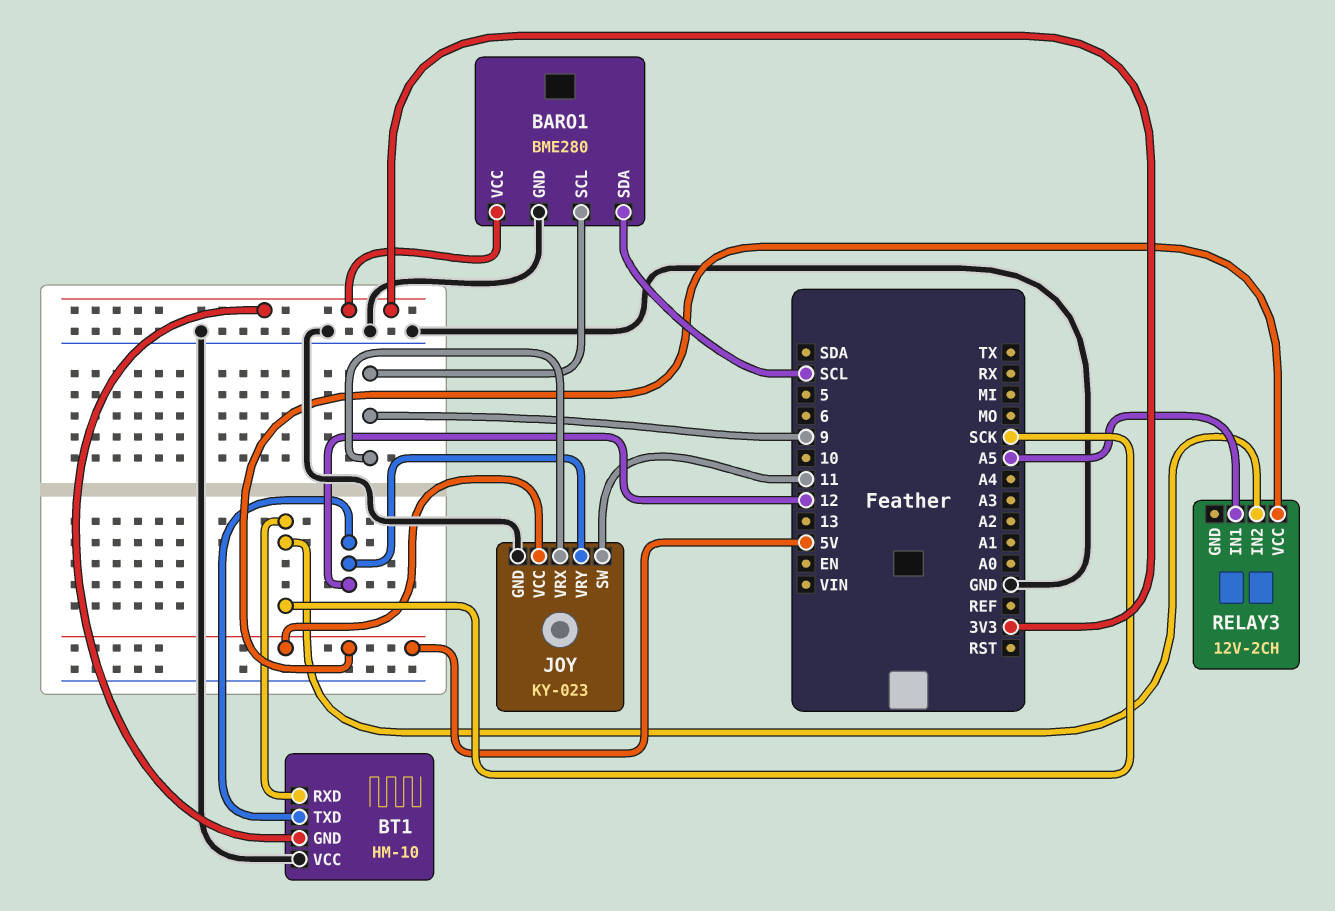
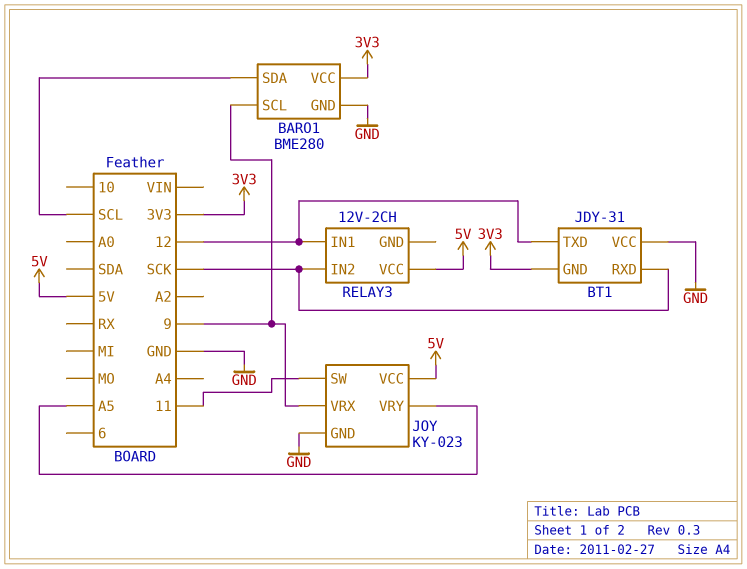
BT1: HM-10 -> JDY-31
JOY pin VRY: 12 -> A5
RELAY3 pin IN1: A5 -> 12

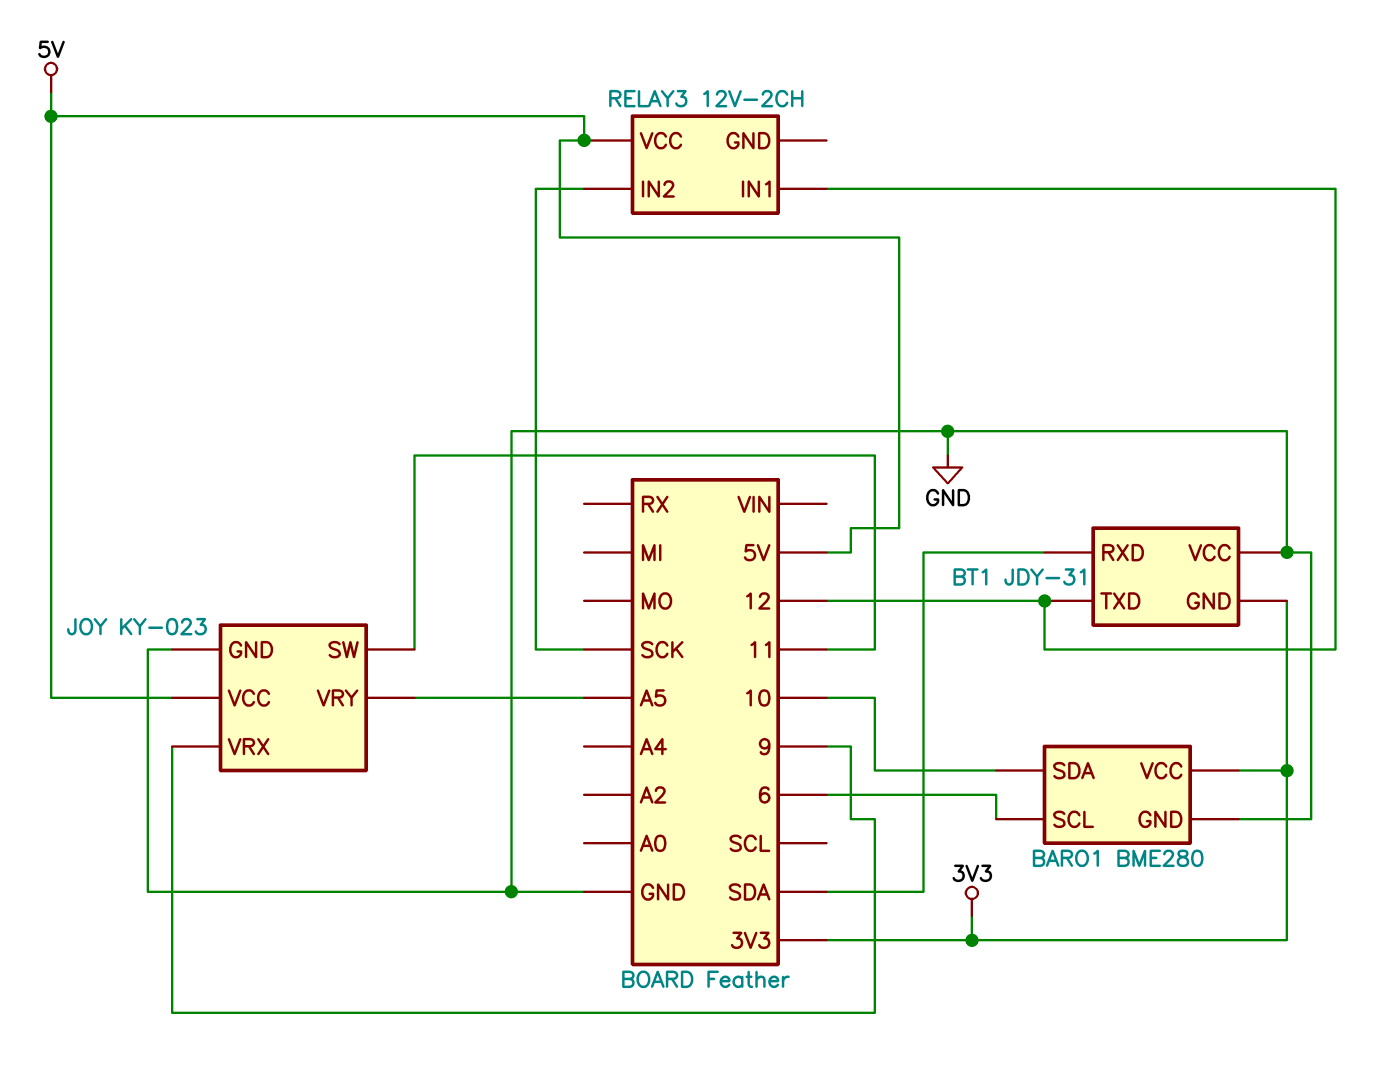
BARO1 pin SCL: 9 -> 6
BARO1 pin SDA: SCL -> 10
BT1 pin RXD: SCK -> SDA

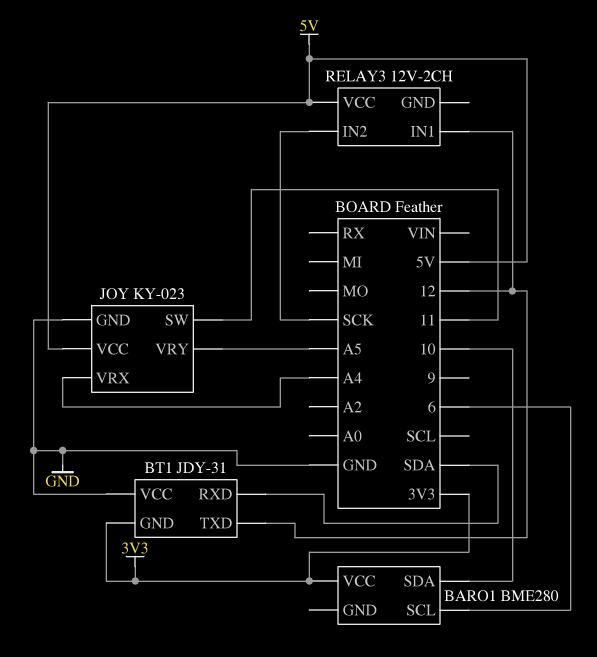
BARO1 pin GND: GND -> none
JOY pin VRX: 9 -> A4

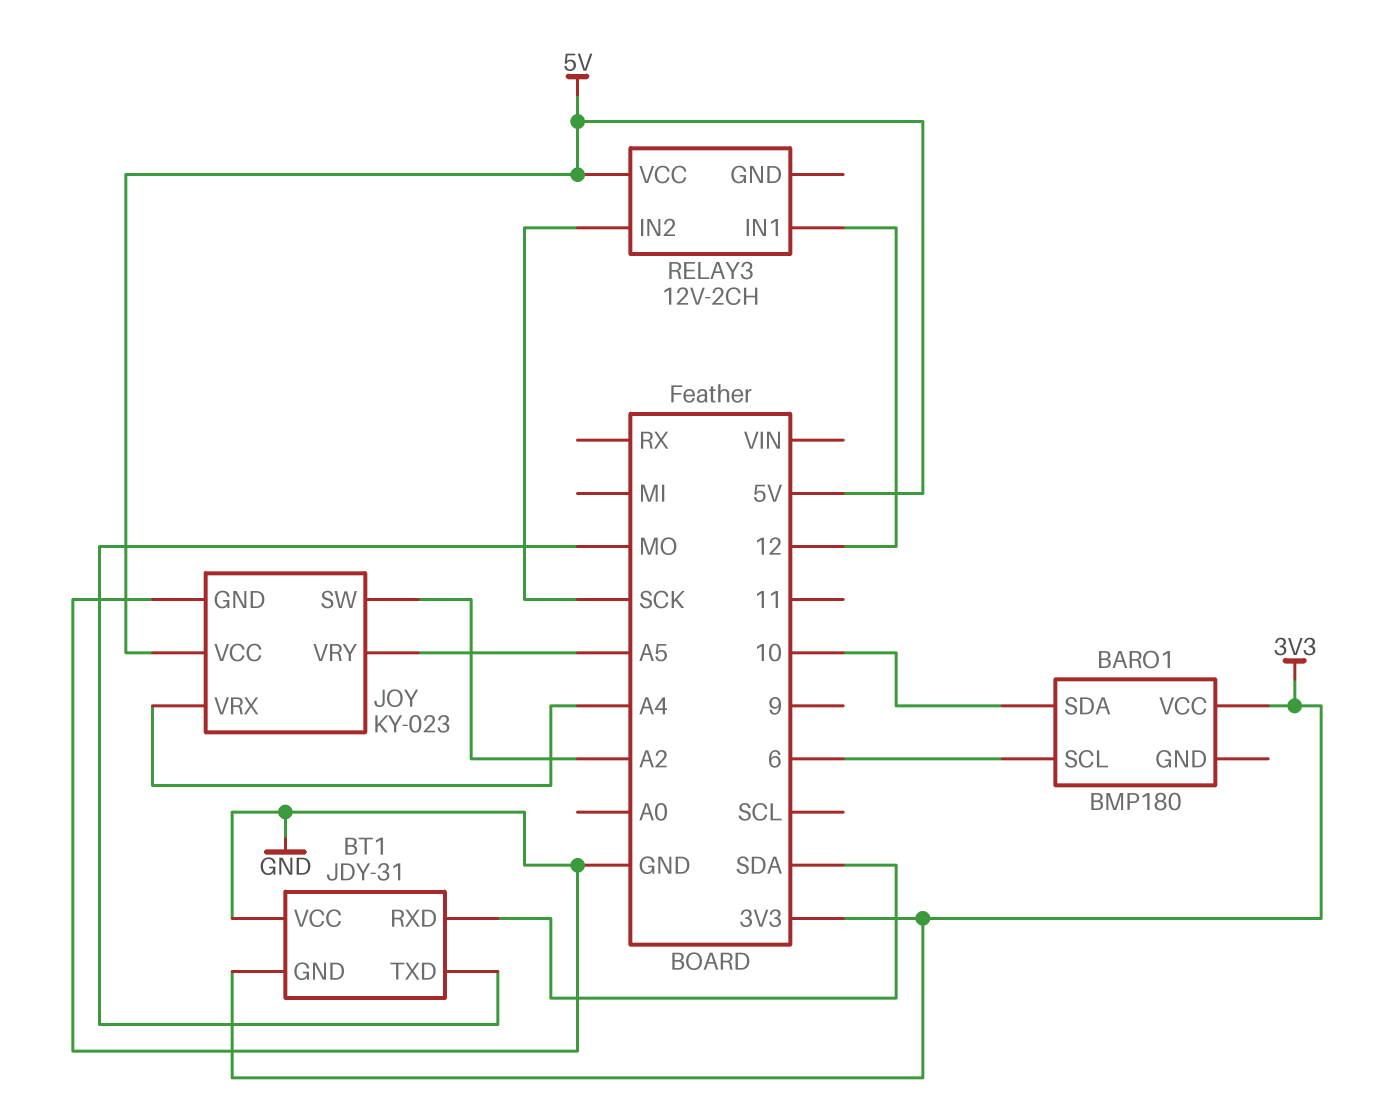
BARO1: BME280 -> BMP180
BT1 pin TXD: 12 -> MO
JOY pin SW: 11 -> A2

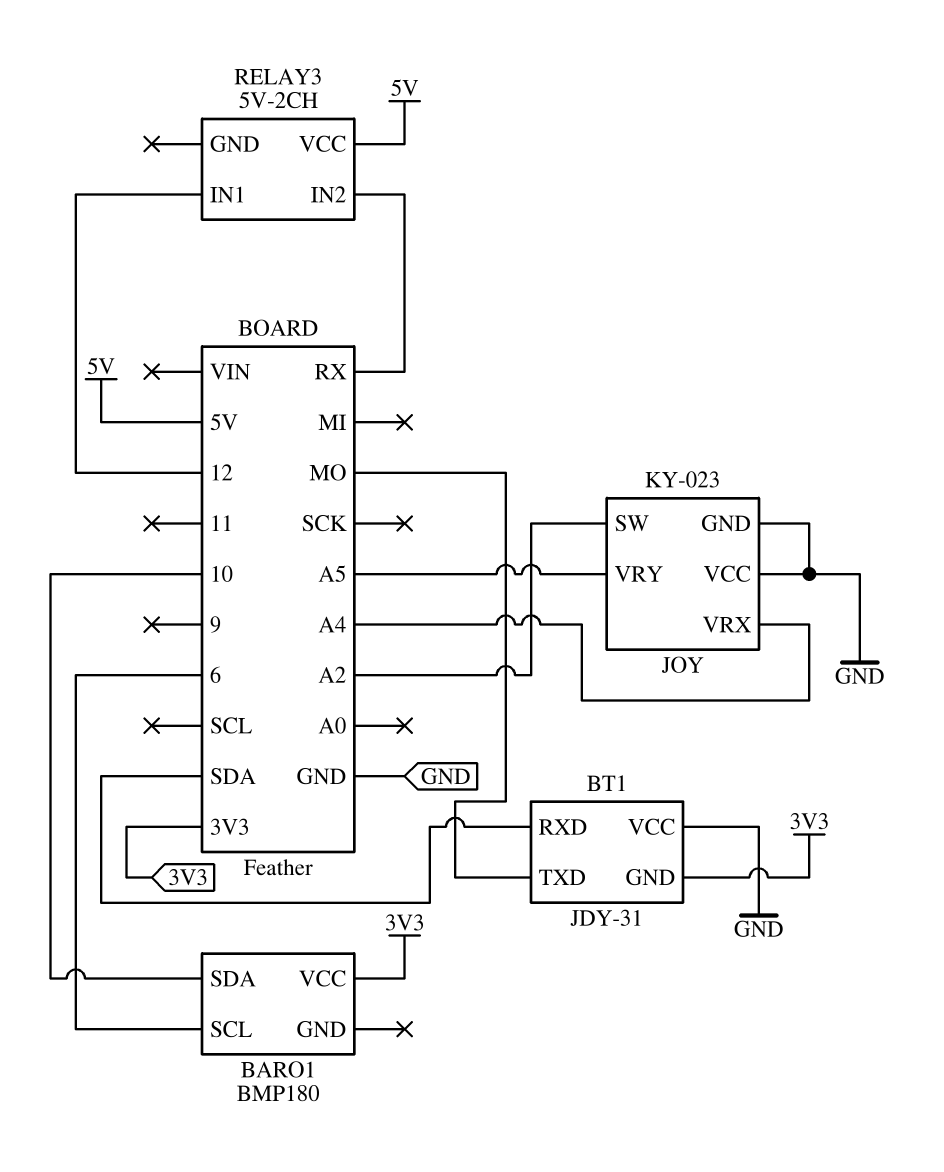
JOY pin VCC: 5V -> GND
RELAY3: 12V-2CH -> 5V-2CH
RELAY3 pin IN2: SCK -> RX

